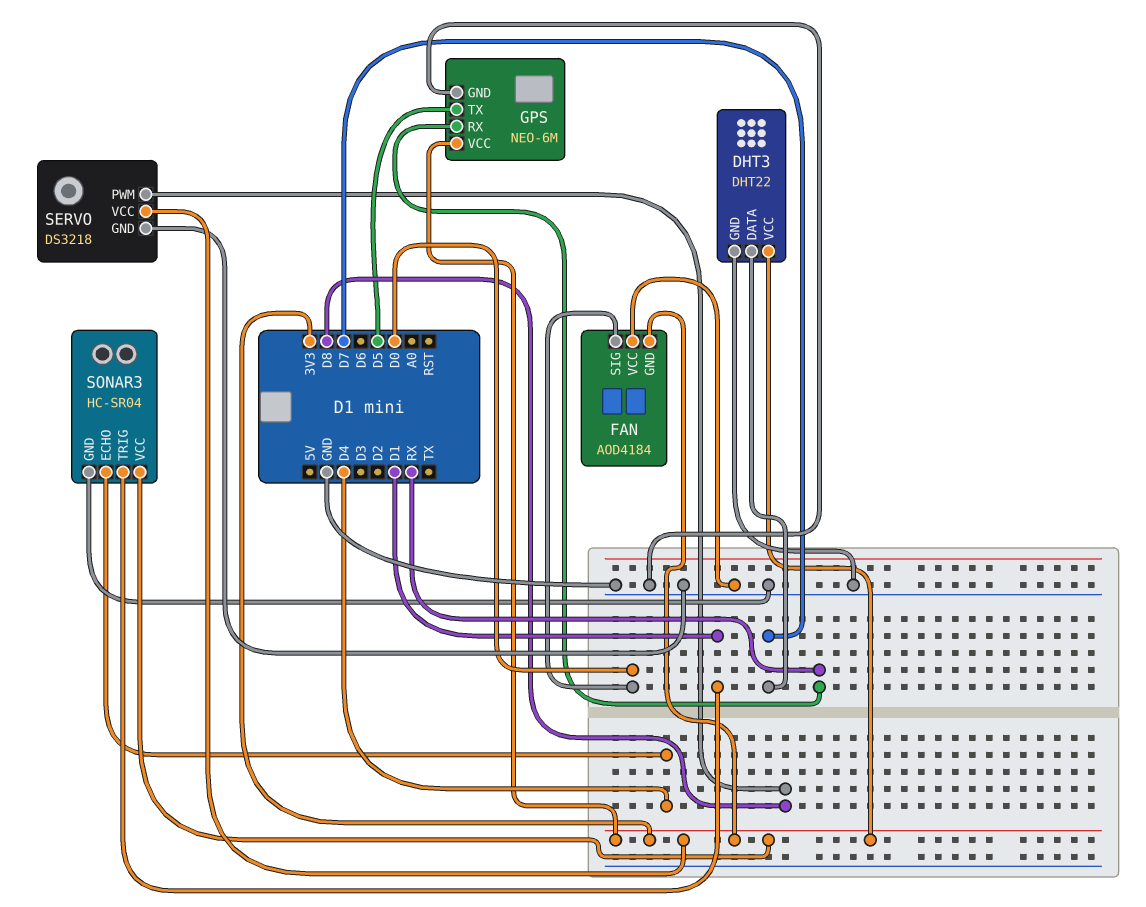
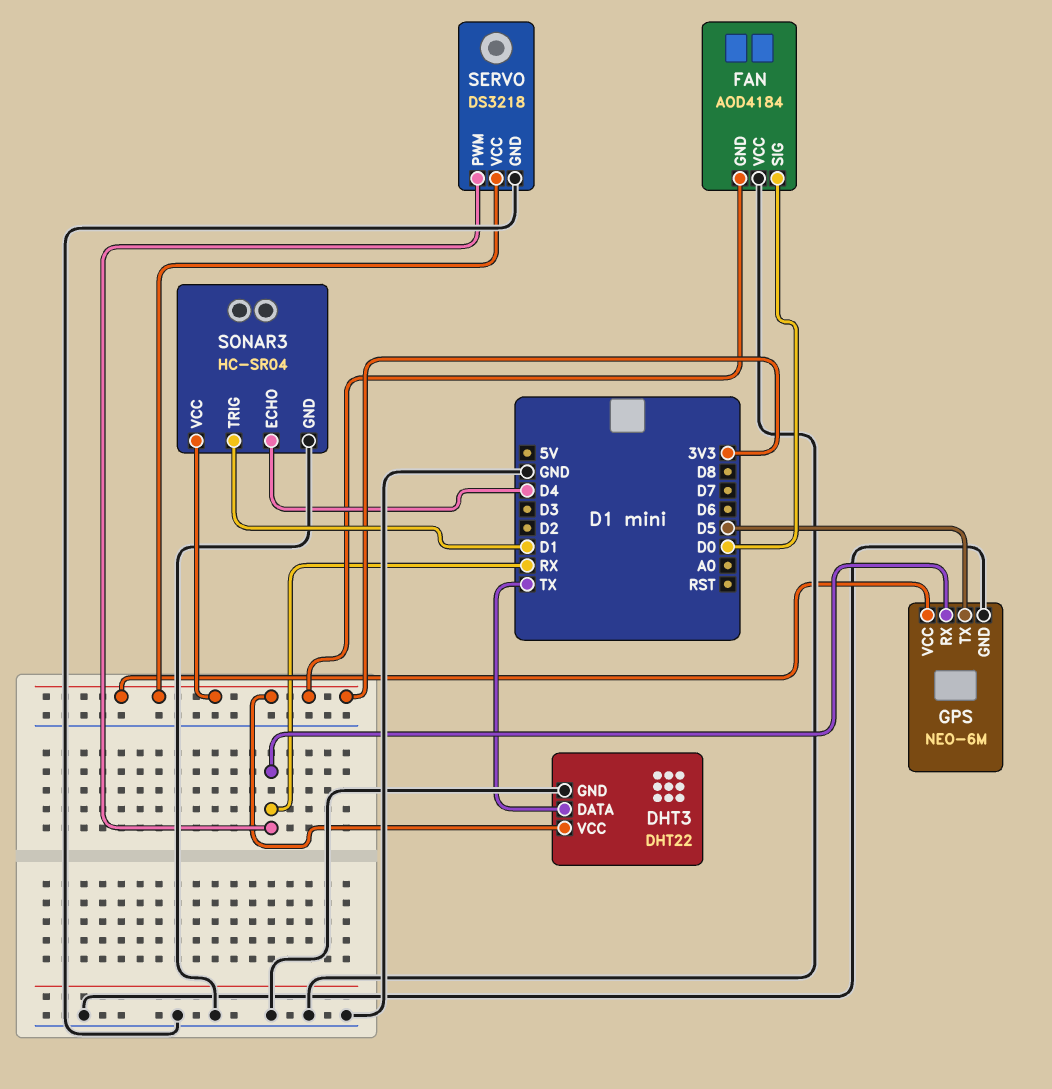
DHT3 pin DATA: D7 -> TX
SERVO pin PWM: D8 -> RX

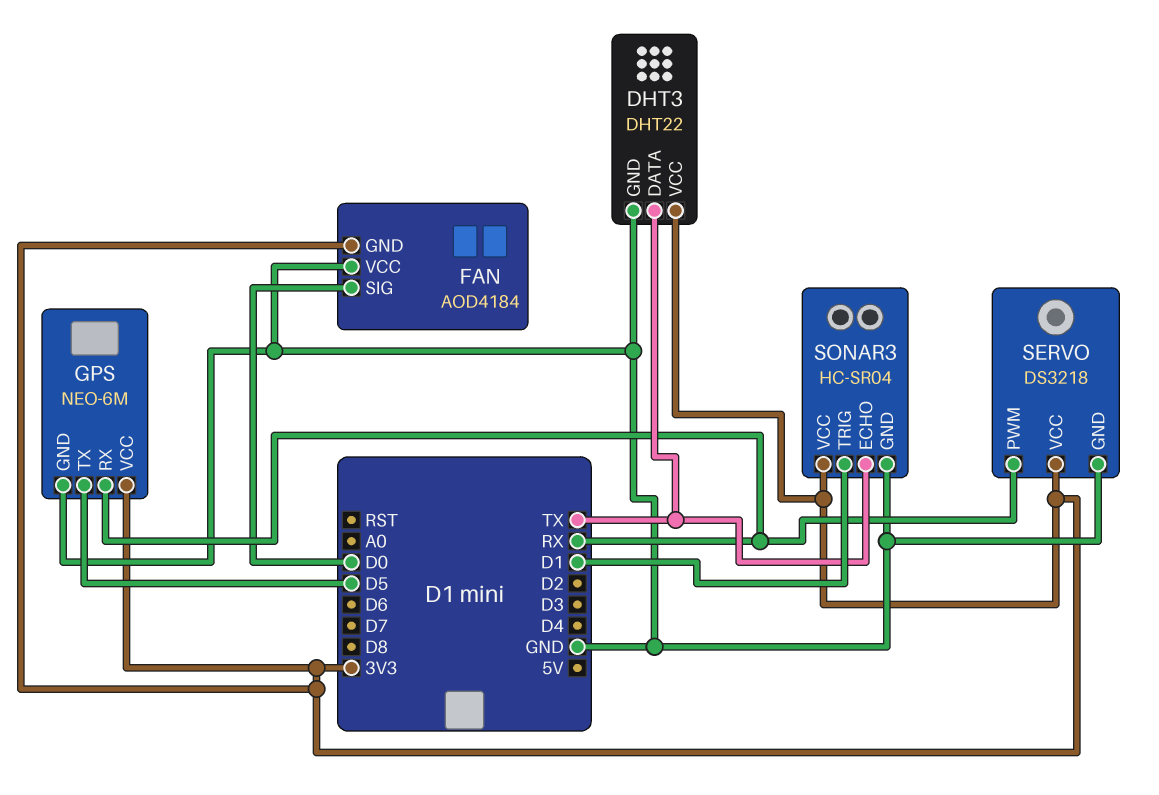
SONAR3 pin ECHO: D4 -> TX

